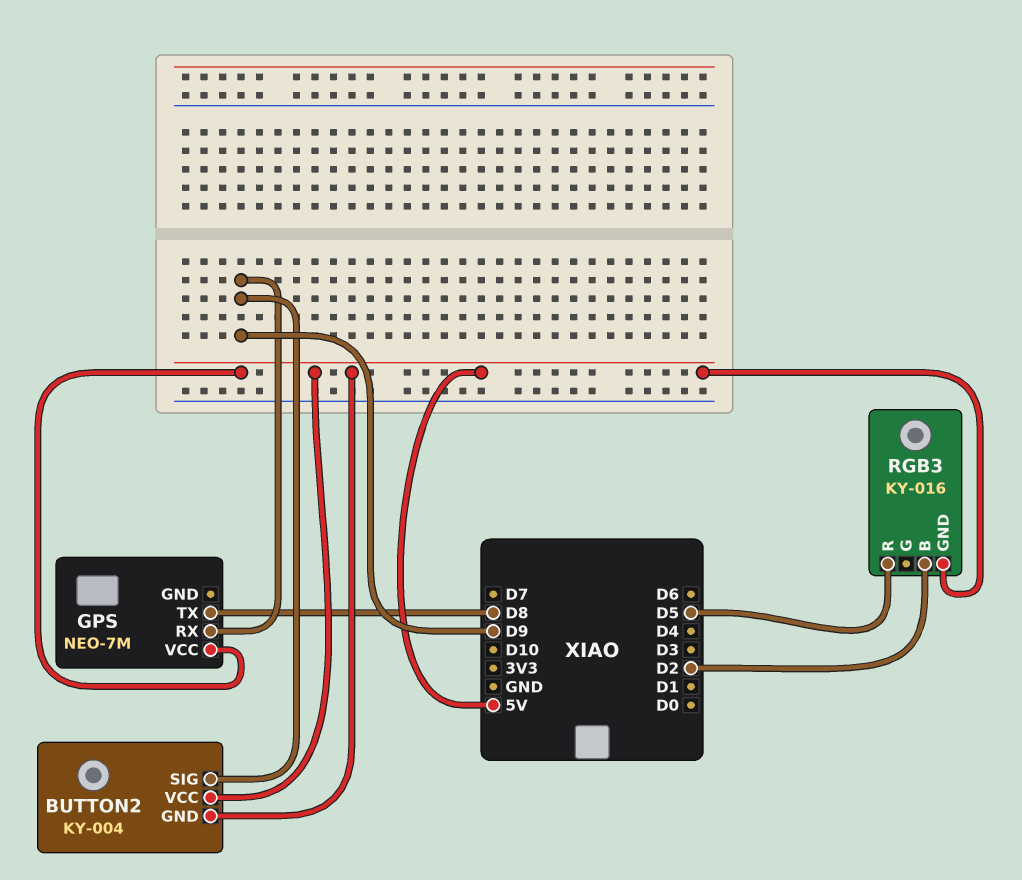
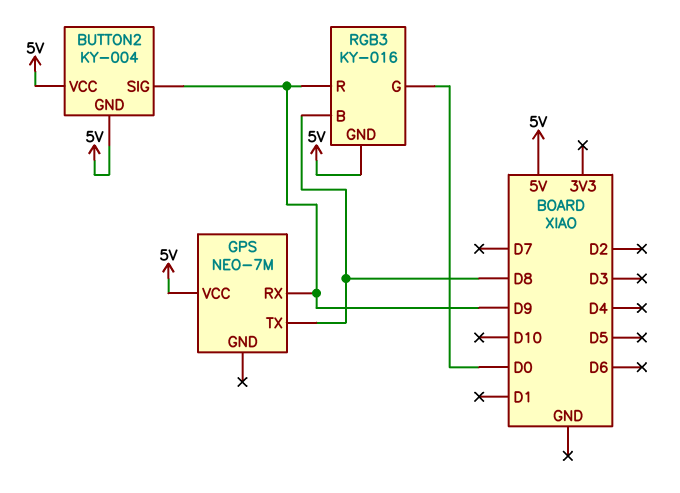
RGB3 pin B: D2 -> D8
RGB3 pin G: none -> D0
RGB3 pin R: D5 -> D9

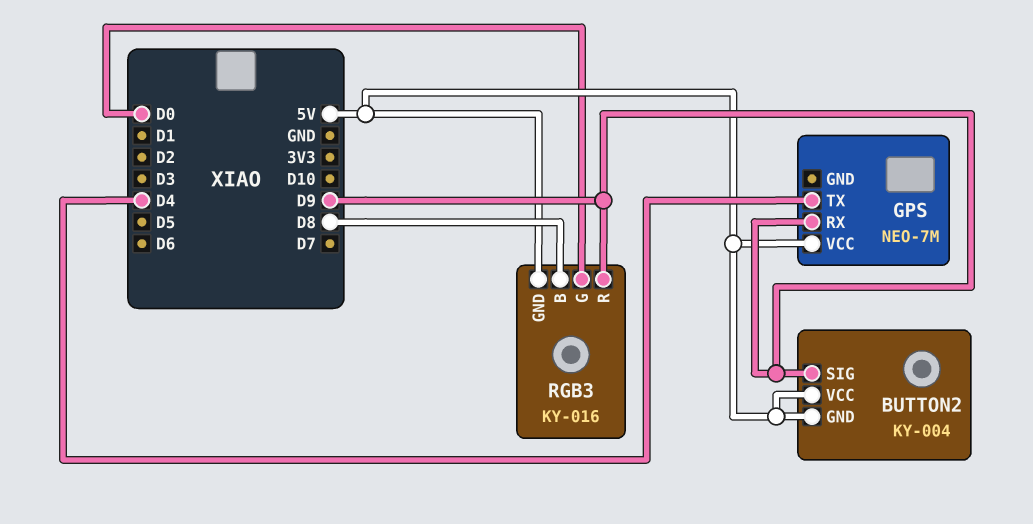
GPS pin TX: D8 -> D4

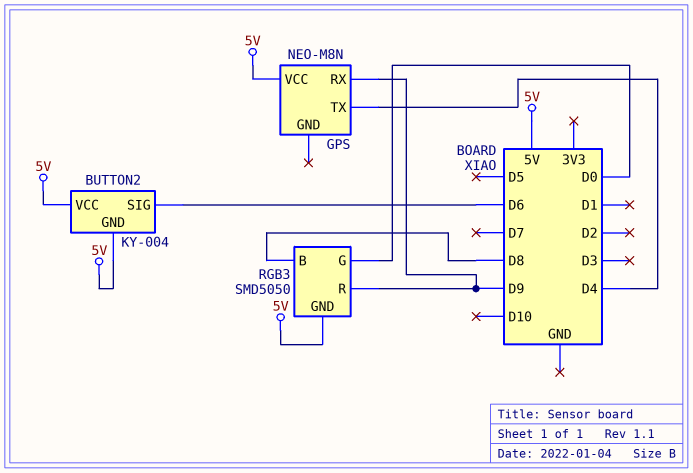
BUTTON2 pin SIG: D9 -> D6
GPS: NEO-7M -> NEO-M8N
RGB3: KY-016 -> SMD5050

